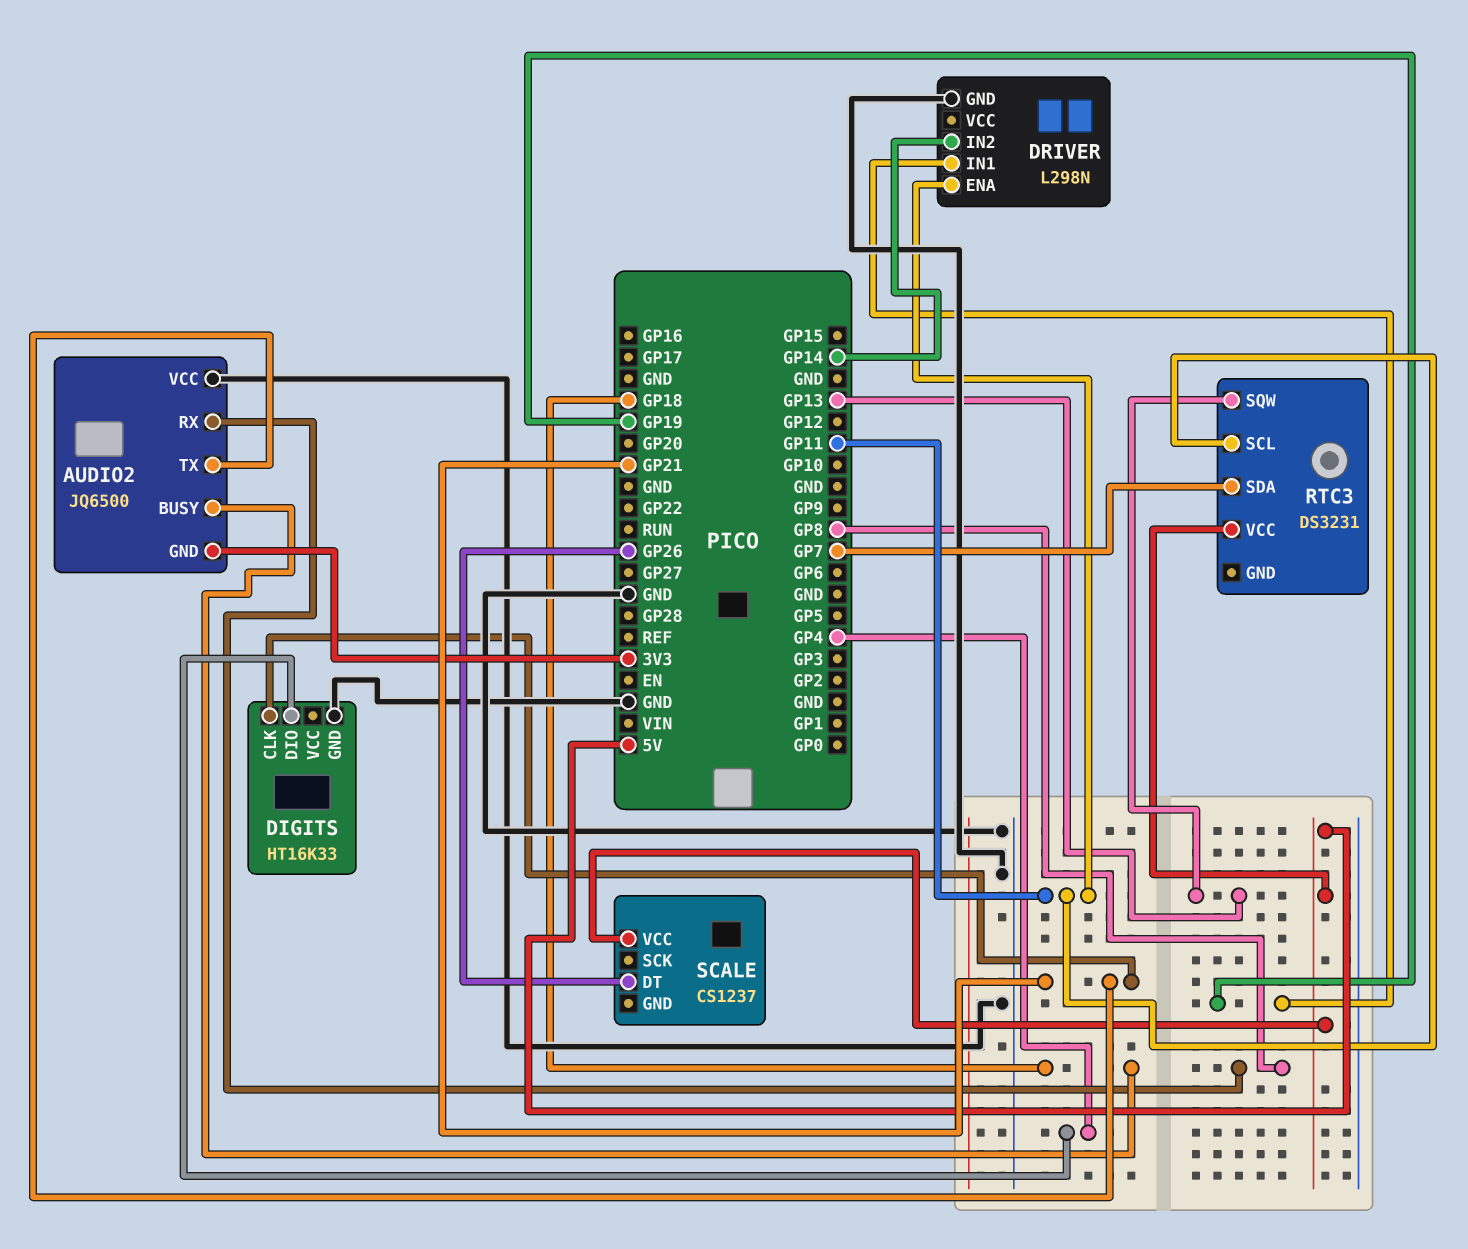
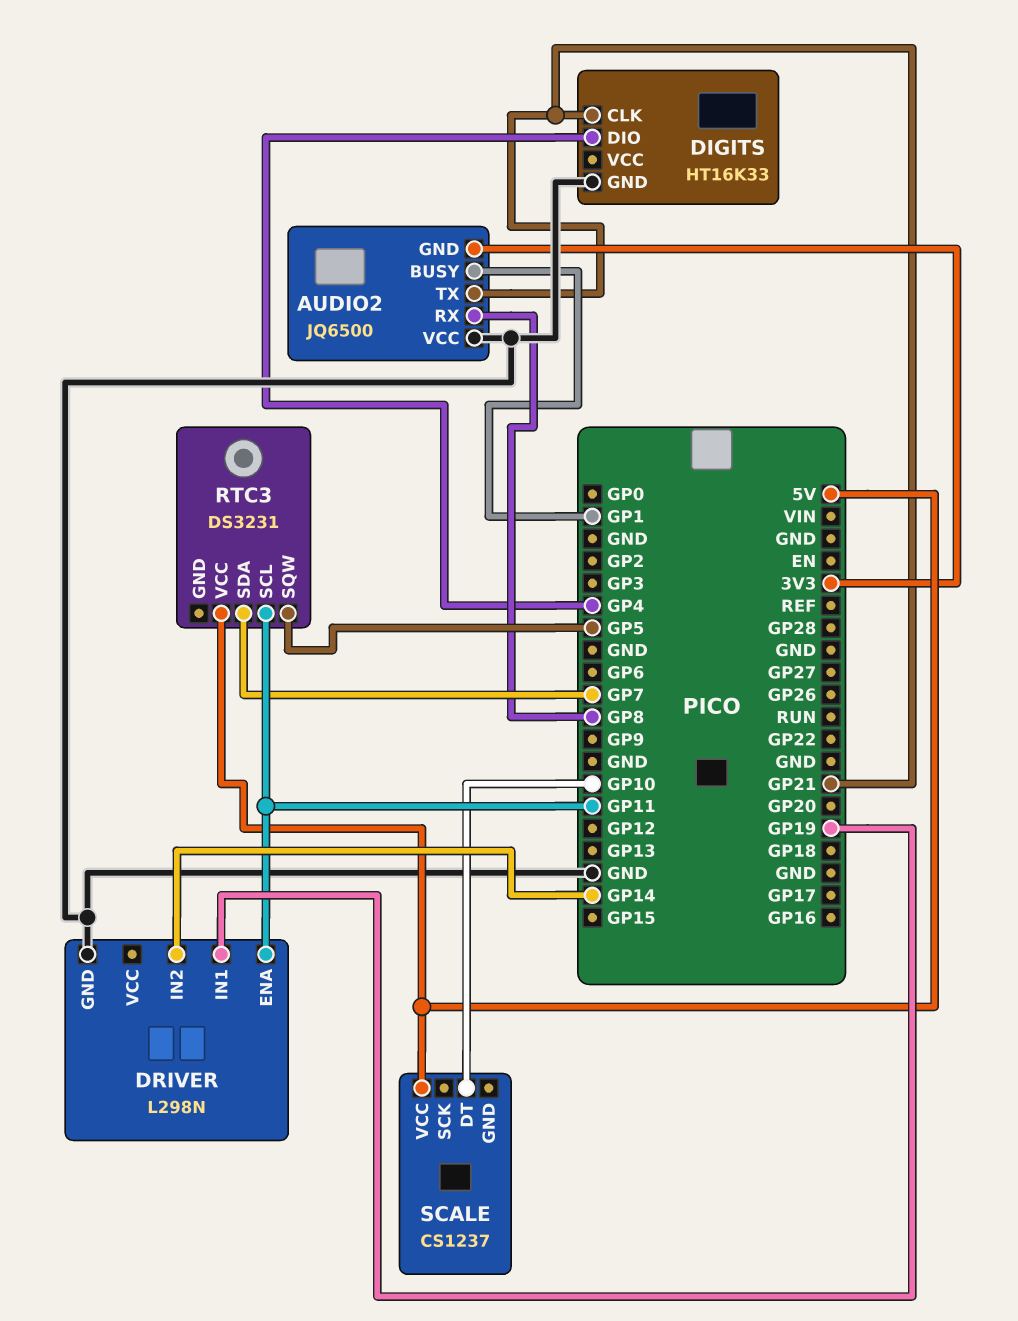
AUDIO2 pin BUSY: GP18 -> GP1
RTC3 pin SQW: GP13 -> GP5
SCALE pin DT: GP26 -> GP10

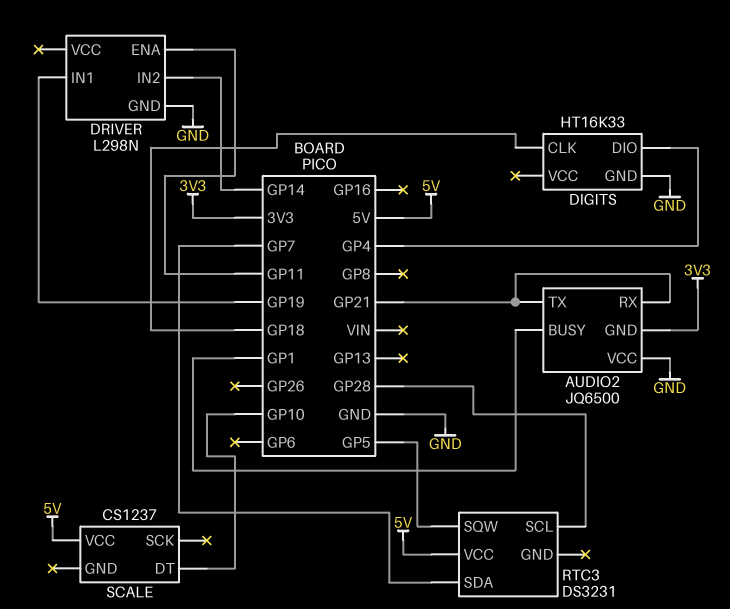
AUDIO2 pin RX: GP8 -> GP21
DIGITS pin CLK: GP21 -> GP18
RTC3 pin SCL: GP11 -> GP28

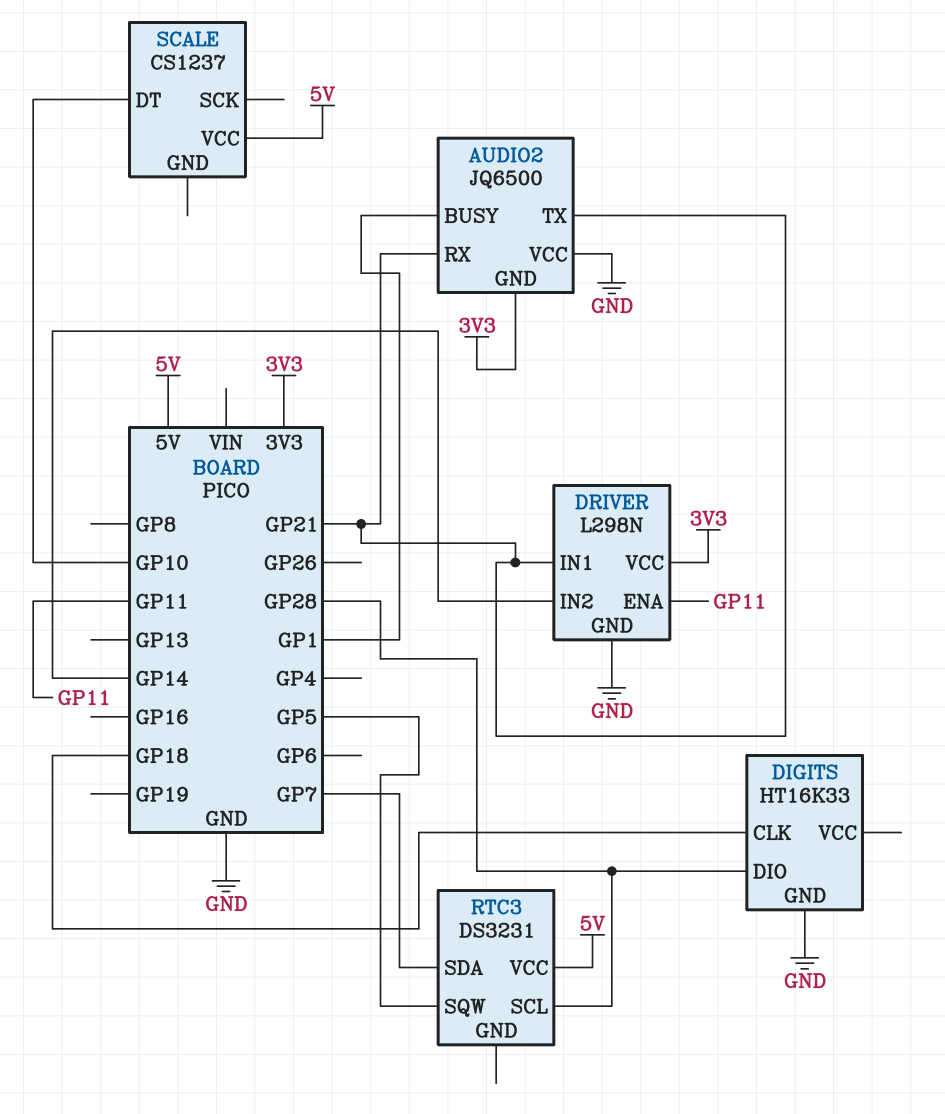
DIGITS pin DIO: GP4 -> GP28
DRIVER pin IN1: GP19 -> GP21
DRIVER pin VCC: none -> 3V3

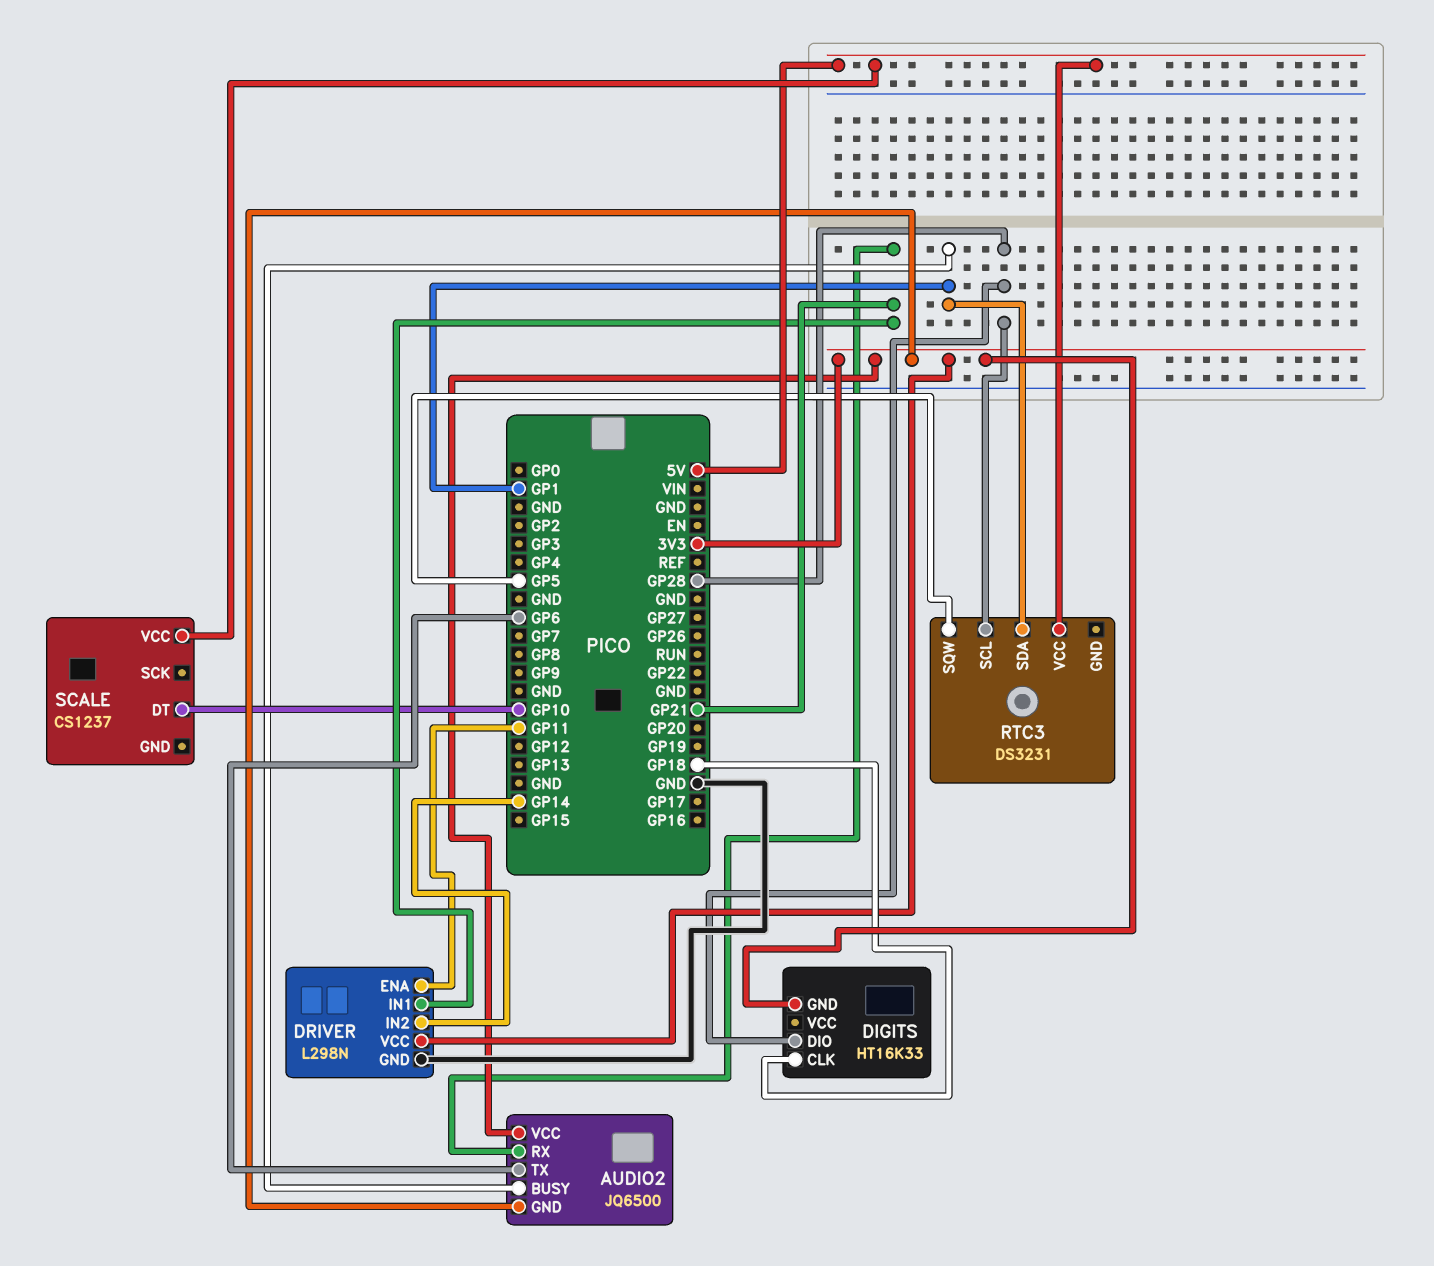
AUDIO2 pin TX: GP21 -> GP6
AUDIO2 pin VCC: GND -> 3V3
DIGITS pin GND: GND -> 3V3
RTC3 pin SDA: GP7 -> GP1

